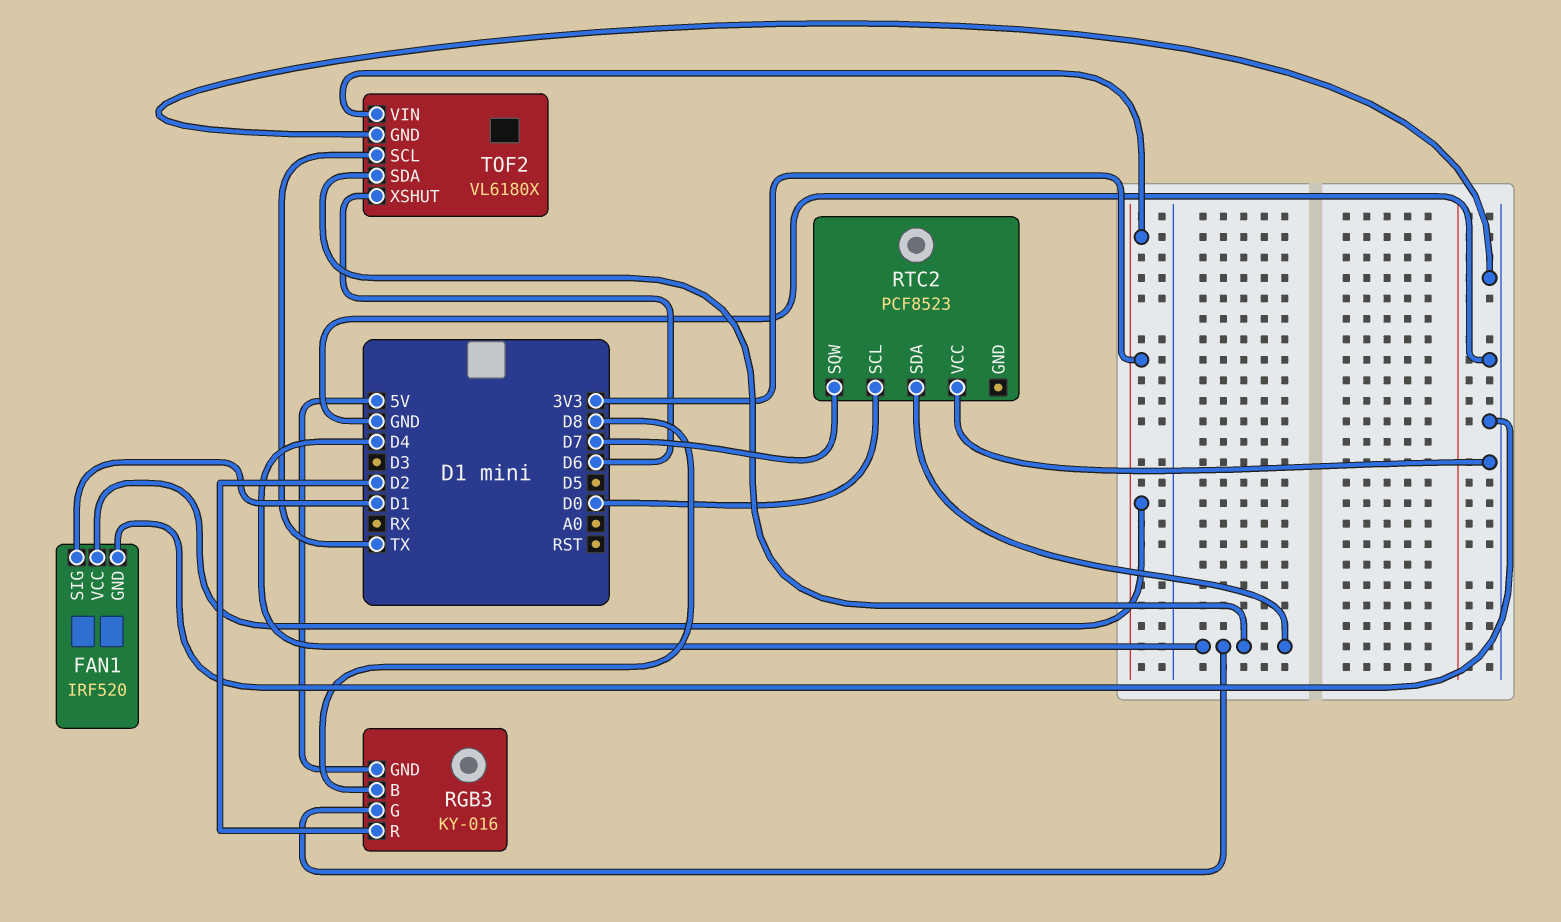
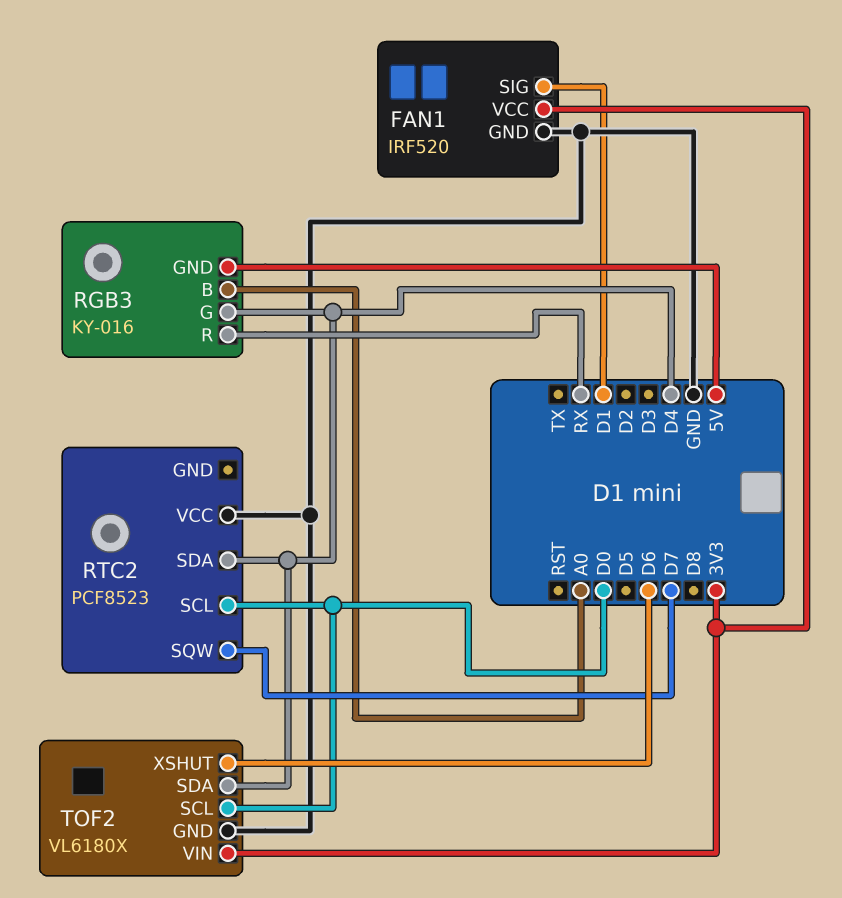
RGB3 pin B: D8 -> A0
RGB3 pin R: D2 -> RX
TOF2 pin SCL: TX -> D0

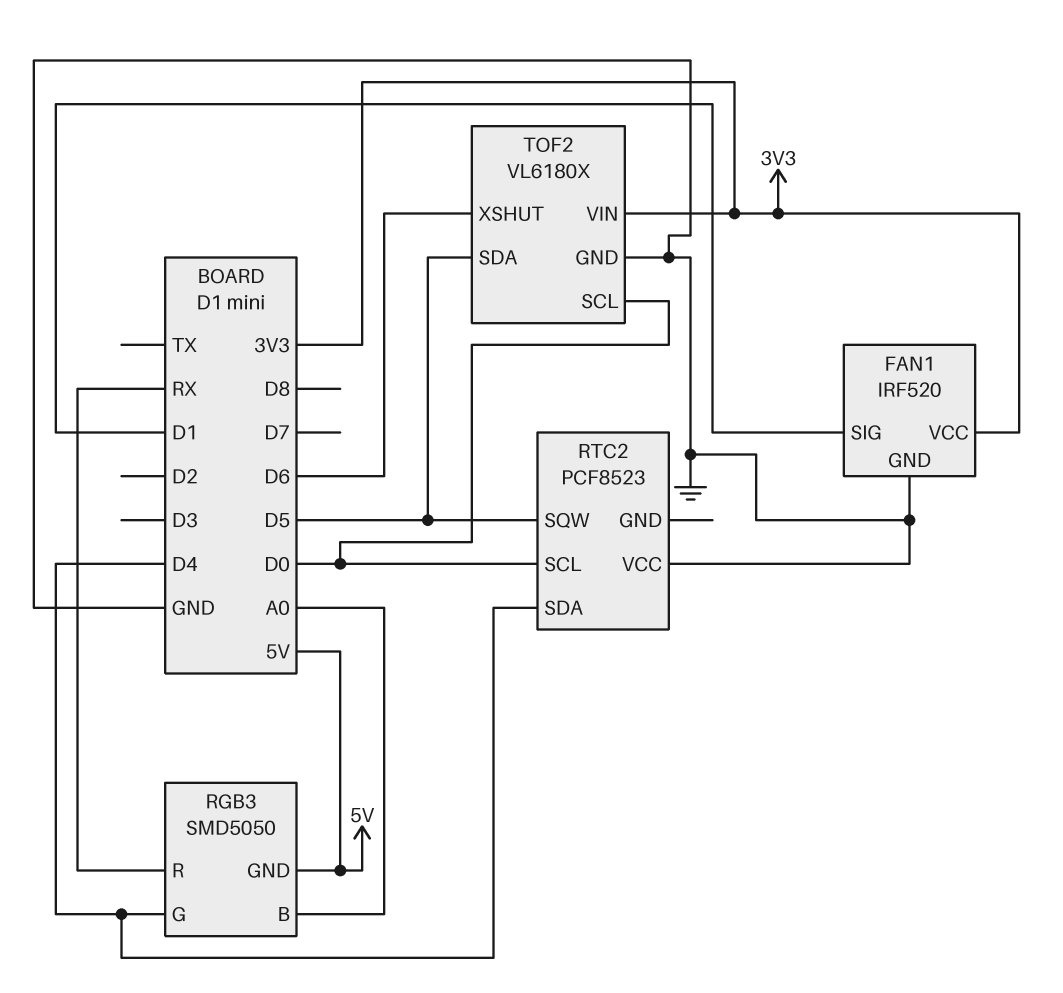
RGB3: KY-016 -> SMD5050
RTC2 pin SQW: D7 -> D5
TOF2 pin SDA: D4 -> D5

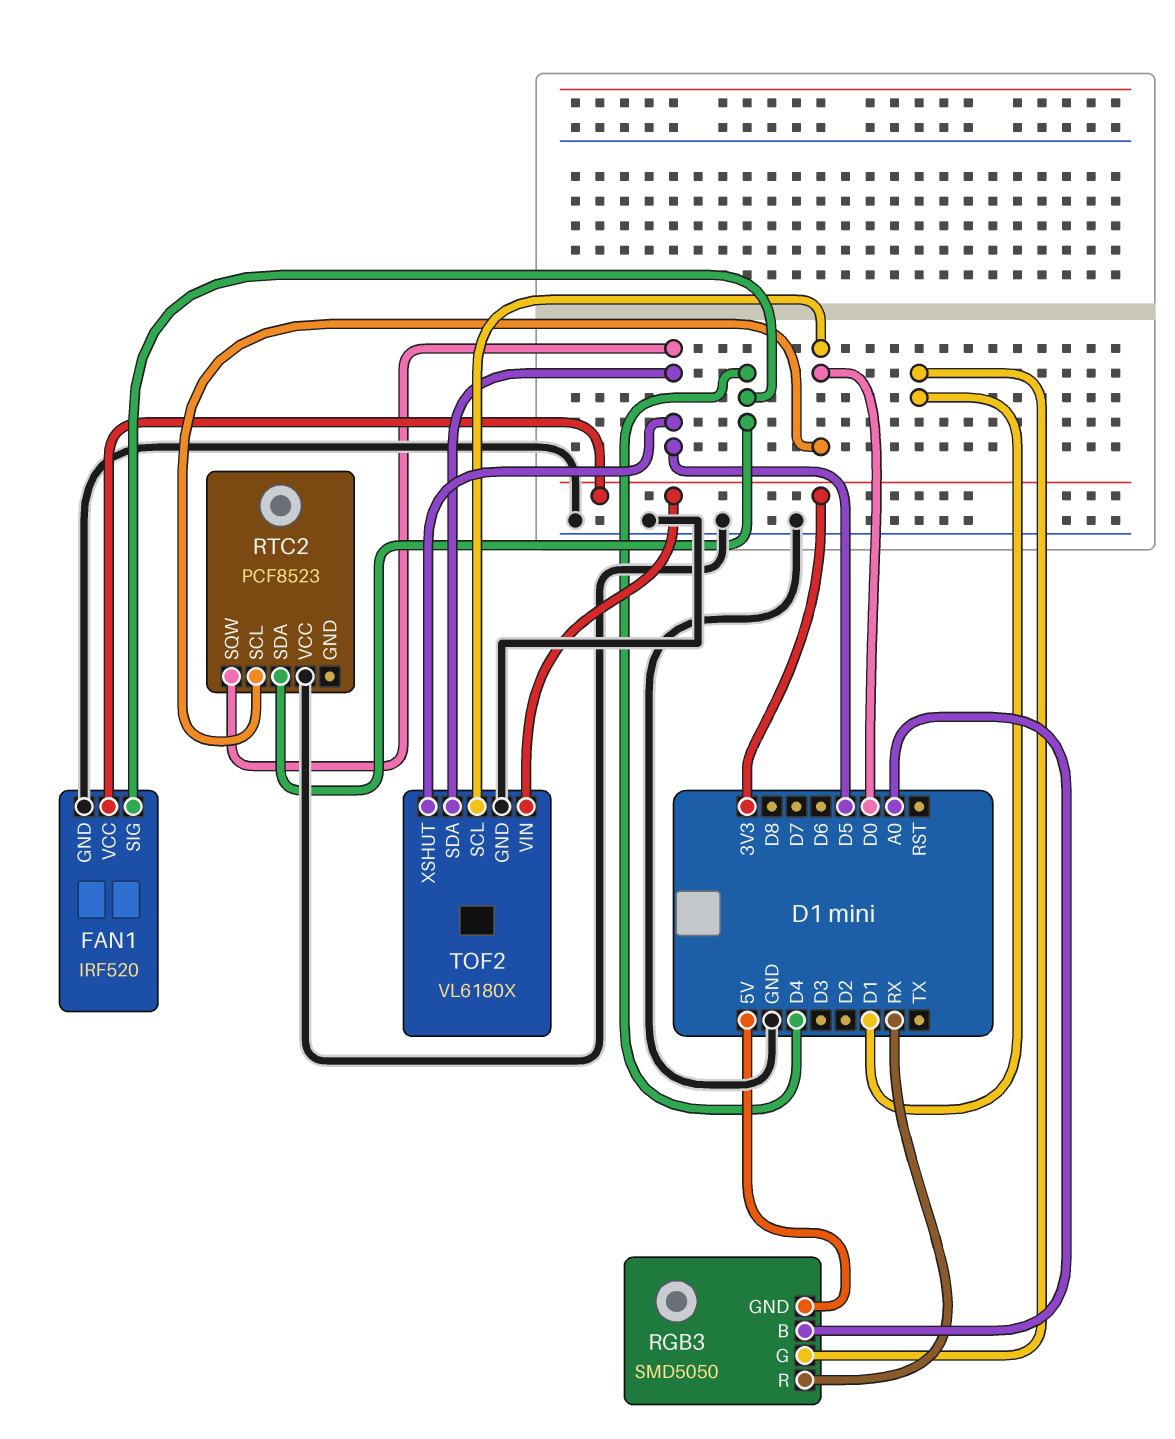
FAN1 pin SIG: D1 -> D4
RGB3 pin G: D4 -> D1
TOF2 pin XSHUT: D6 -> D5

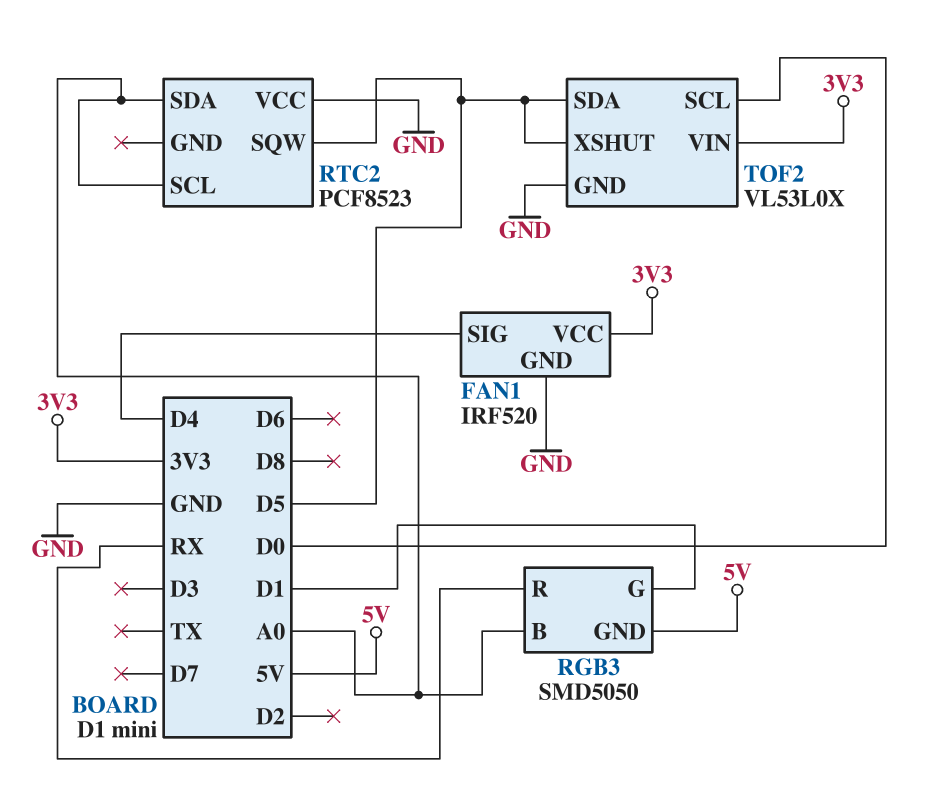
RTC2 pin SCL: D0 -> A0
RTC2 pin SDA: D4 -> A0
TOF2: VL6180X -> VL53L0X

